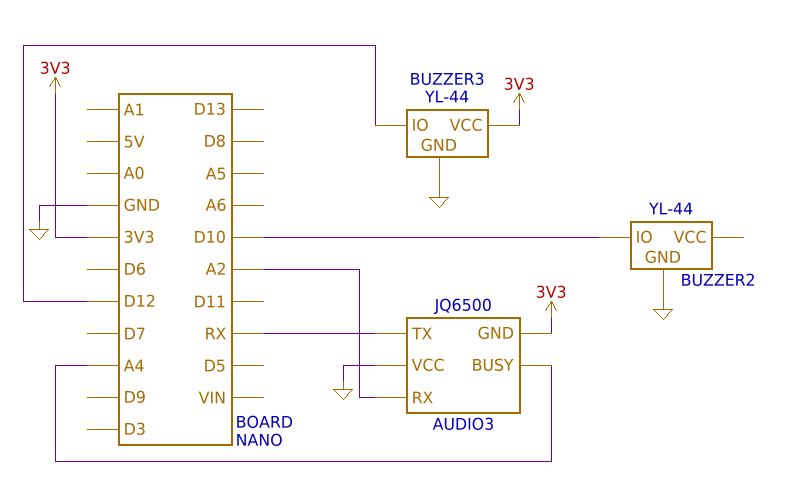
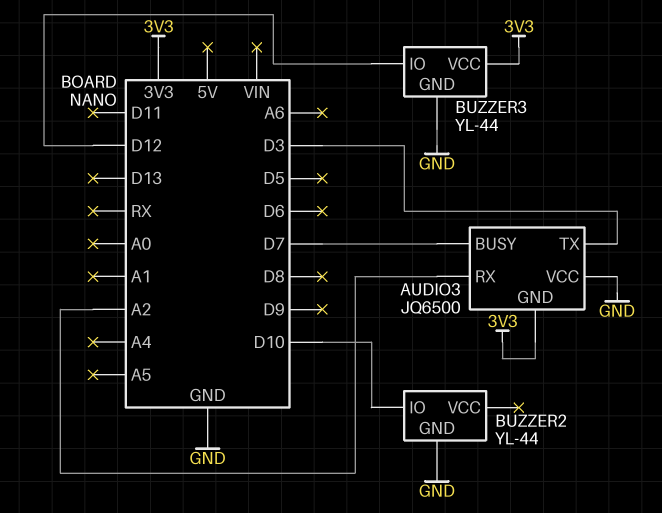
AUDIO3 pin BUSY: A4 -> D7
AUDIO3 pin TX: RX -> D3

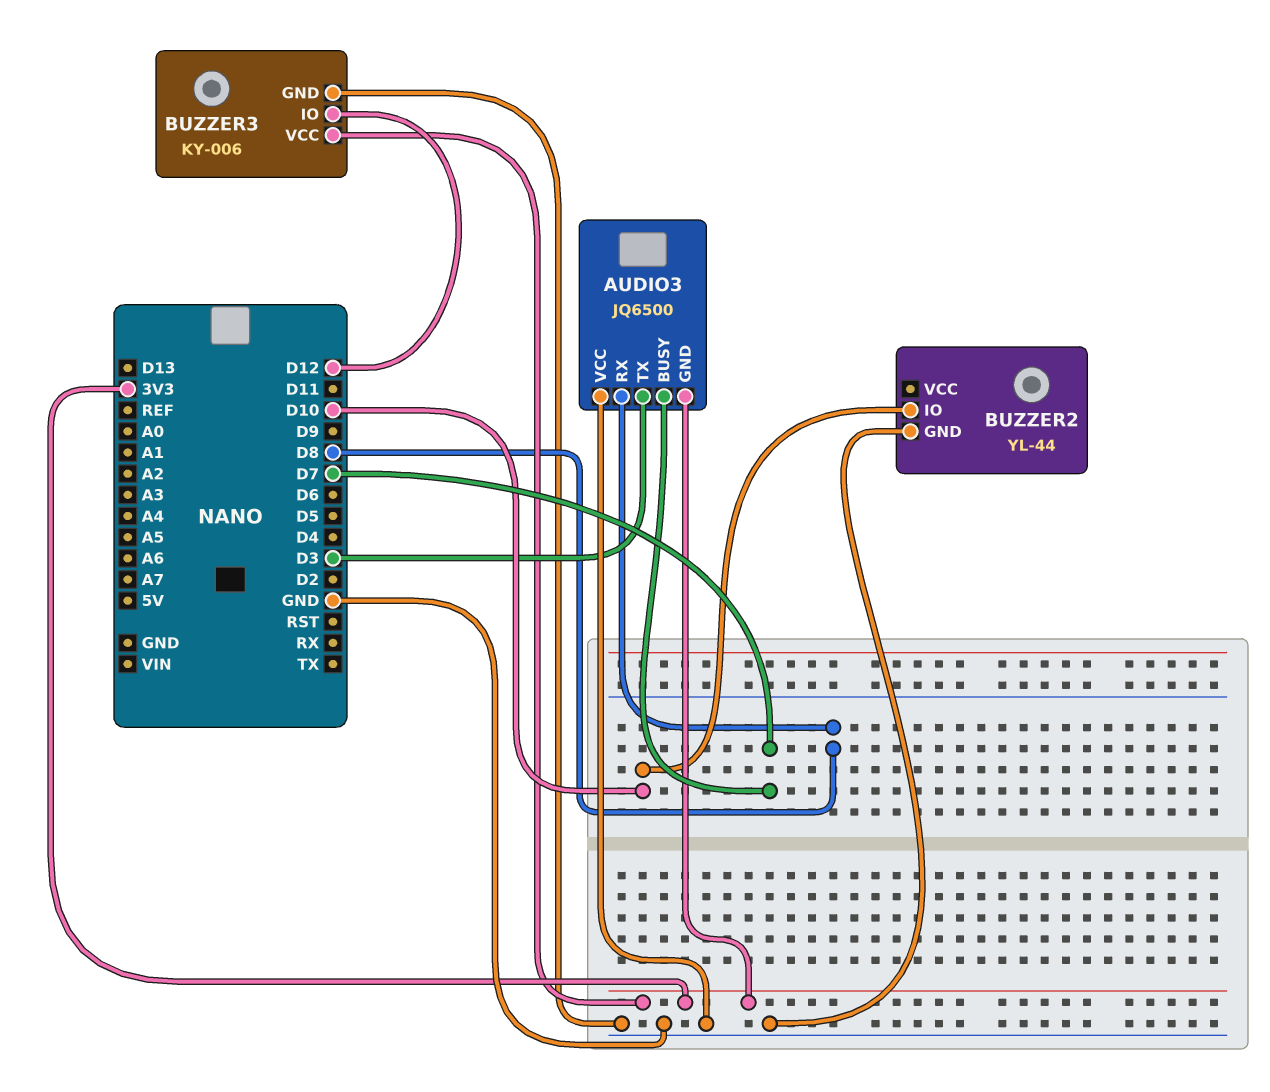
AUDIO3 pin RX: A2 -> D8
BUZZER3: YL-44 -> KY-006

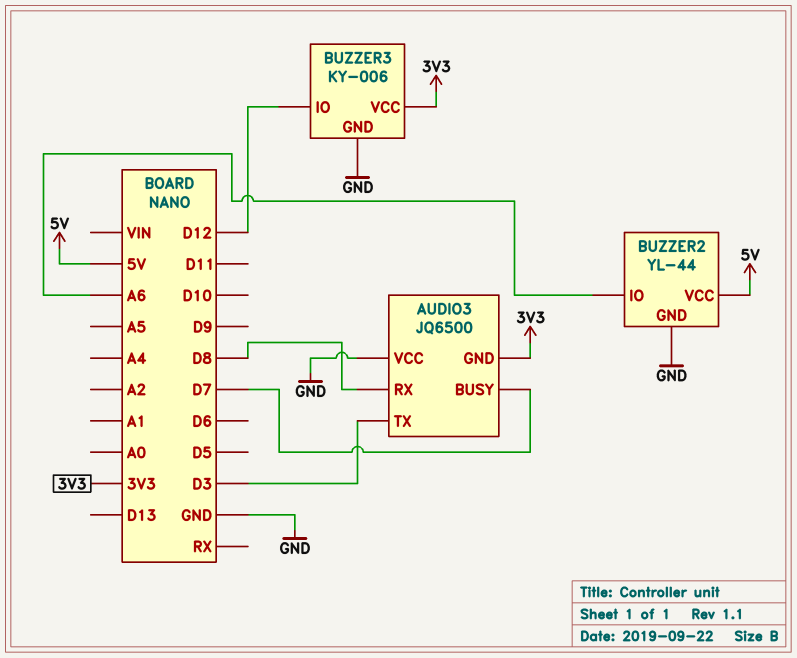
BUZZER2 pin IO: D10 -> A6
BUZZER2 pin VCC: none -> 5V

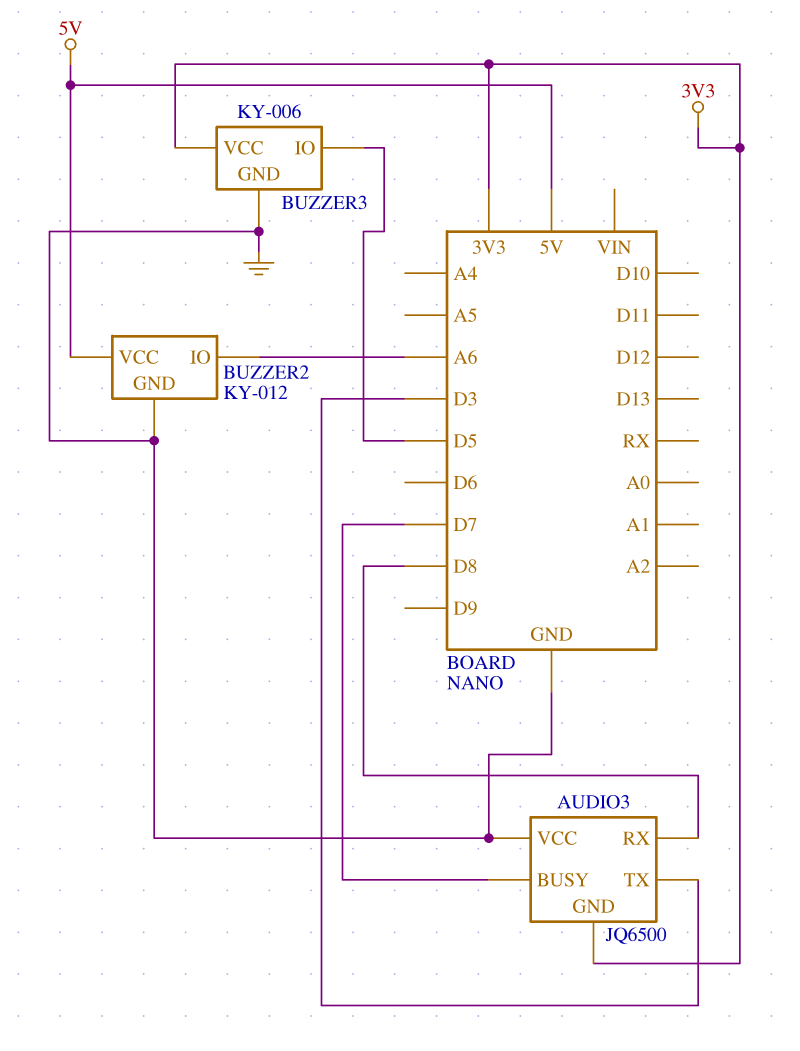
BUZZER2: YL-44 -> KY-012
BUZZER3 pin IO: D12 -> D5

